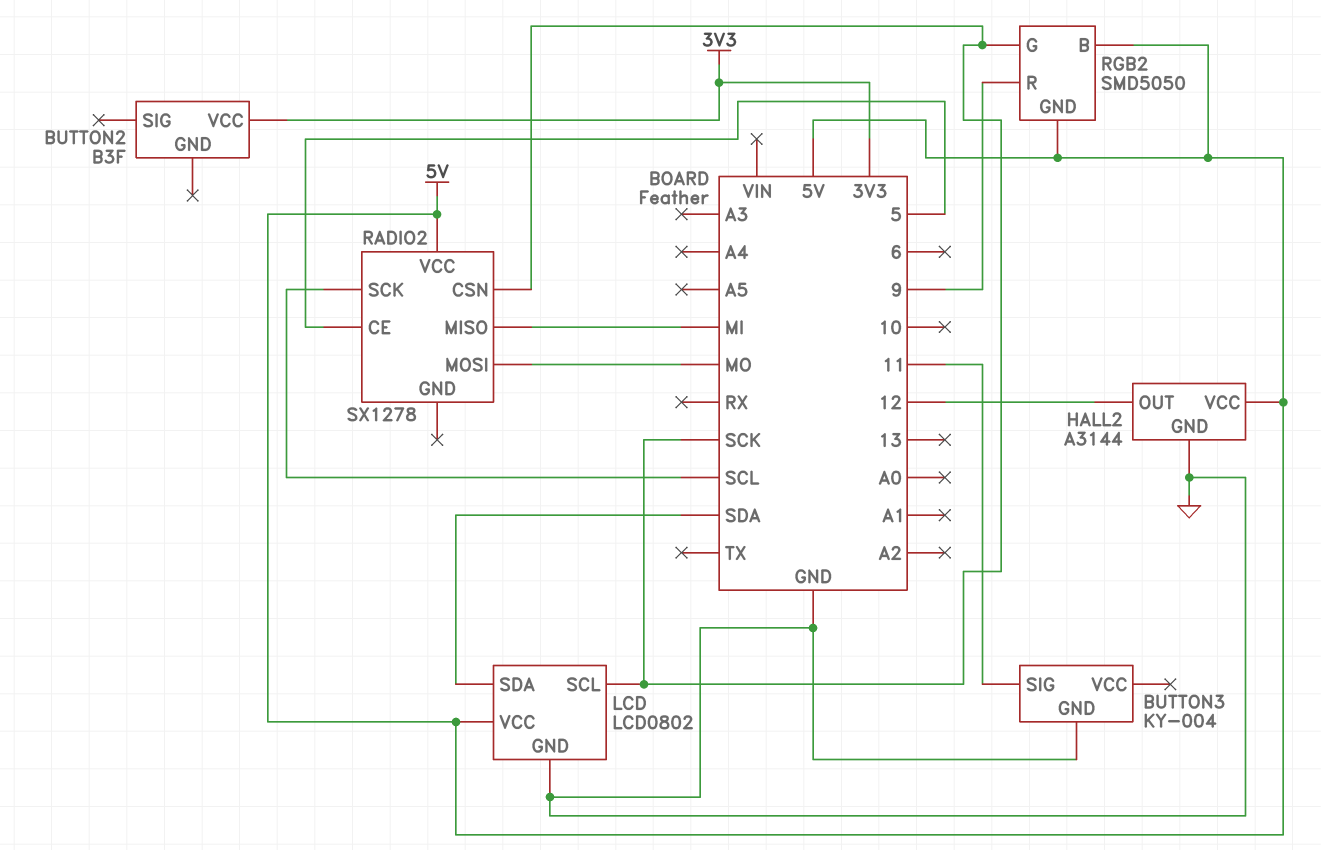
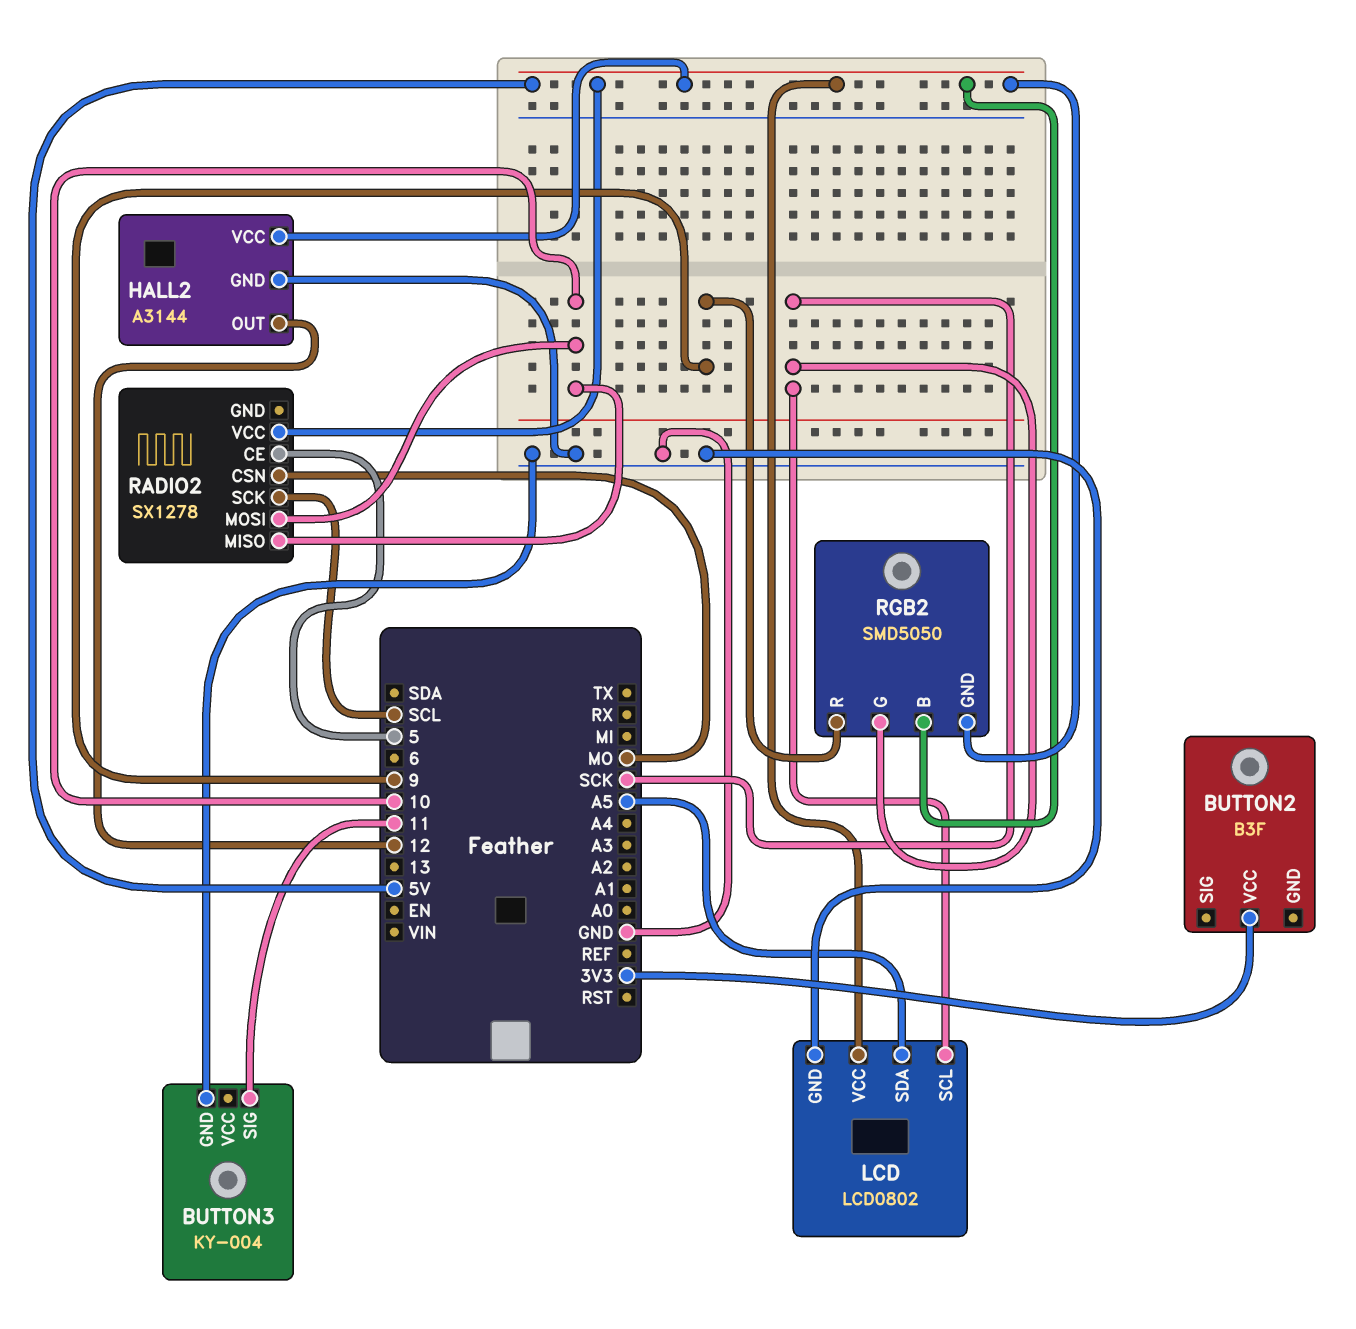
LCD pin SDA: SDA -> A5
RADIO2 pin CSN: SCK -> MO
RADIO2 pin MISO: MI -> 10
RADIO2 pin MOSI: MO -> 10

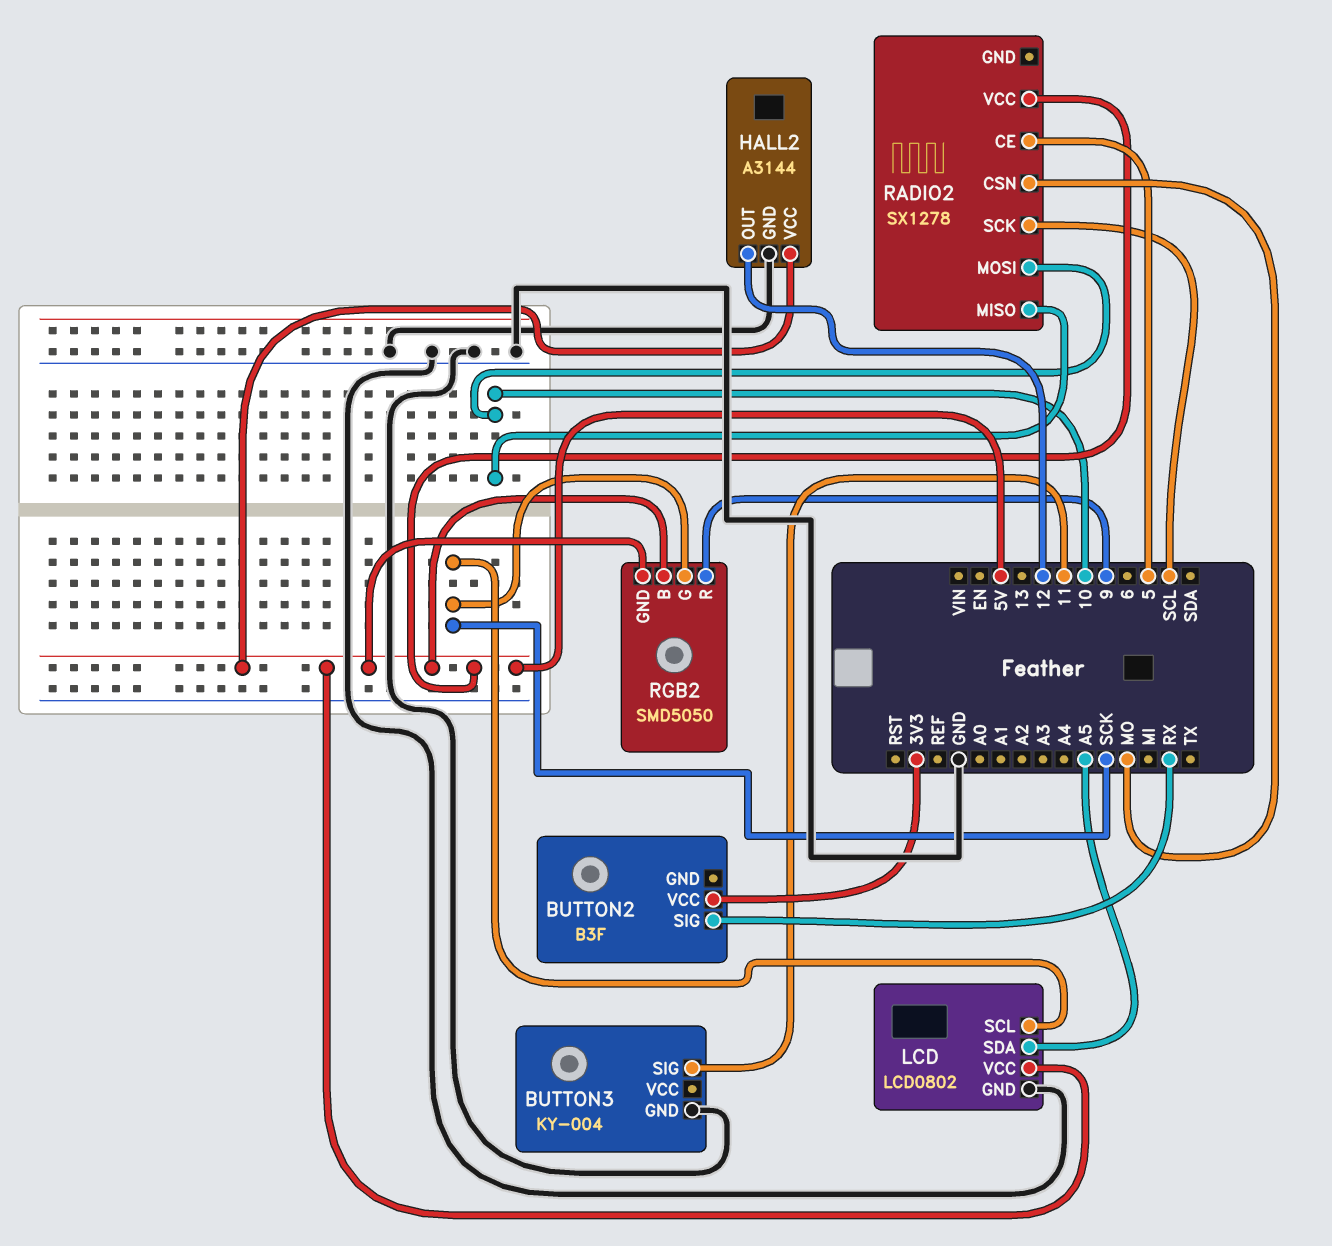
BUTTON2 pin SIG: none -> RX

